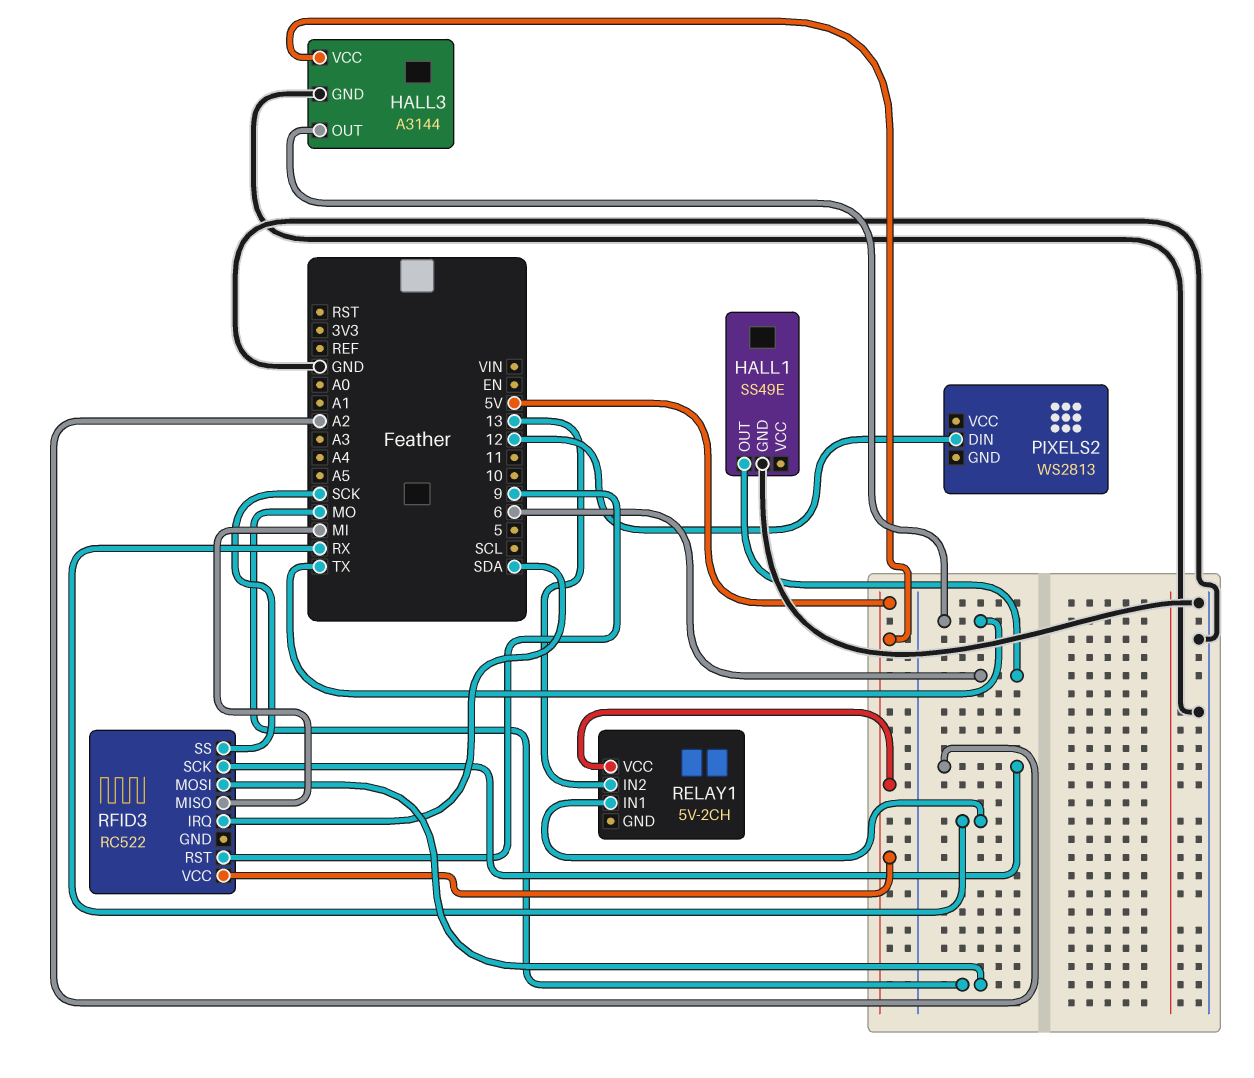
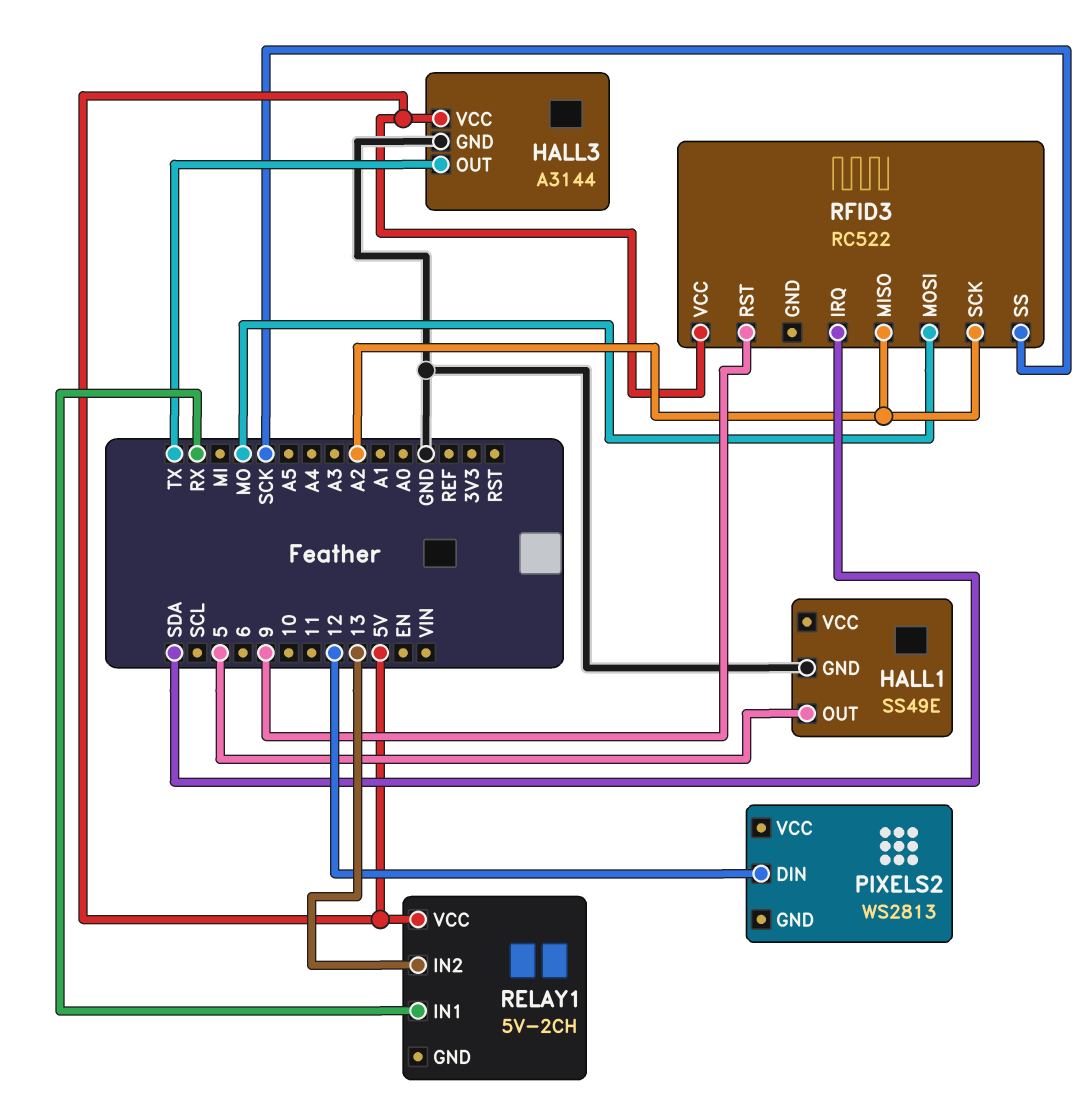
HALL1 pin OUT: 6 -> 5
RFID3 pin MISO: MI -> A2

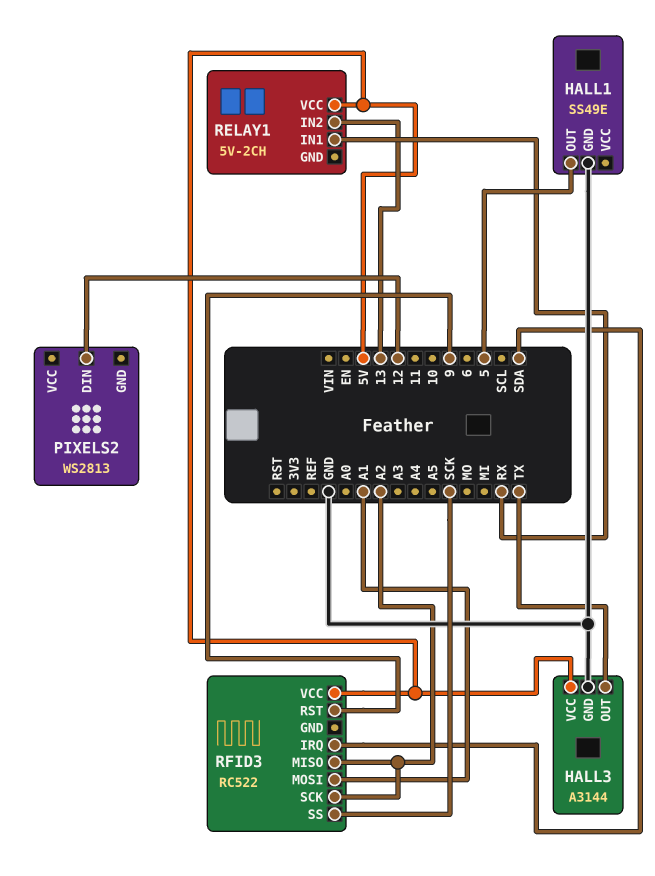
RFID3 pin MOSI: MO -> A1

